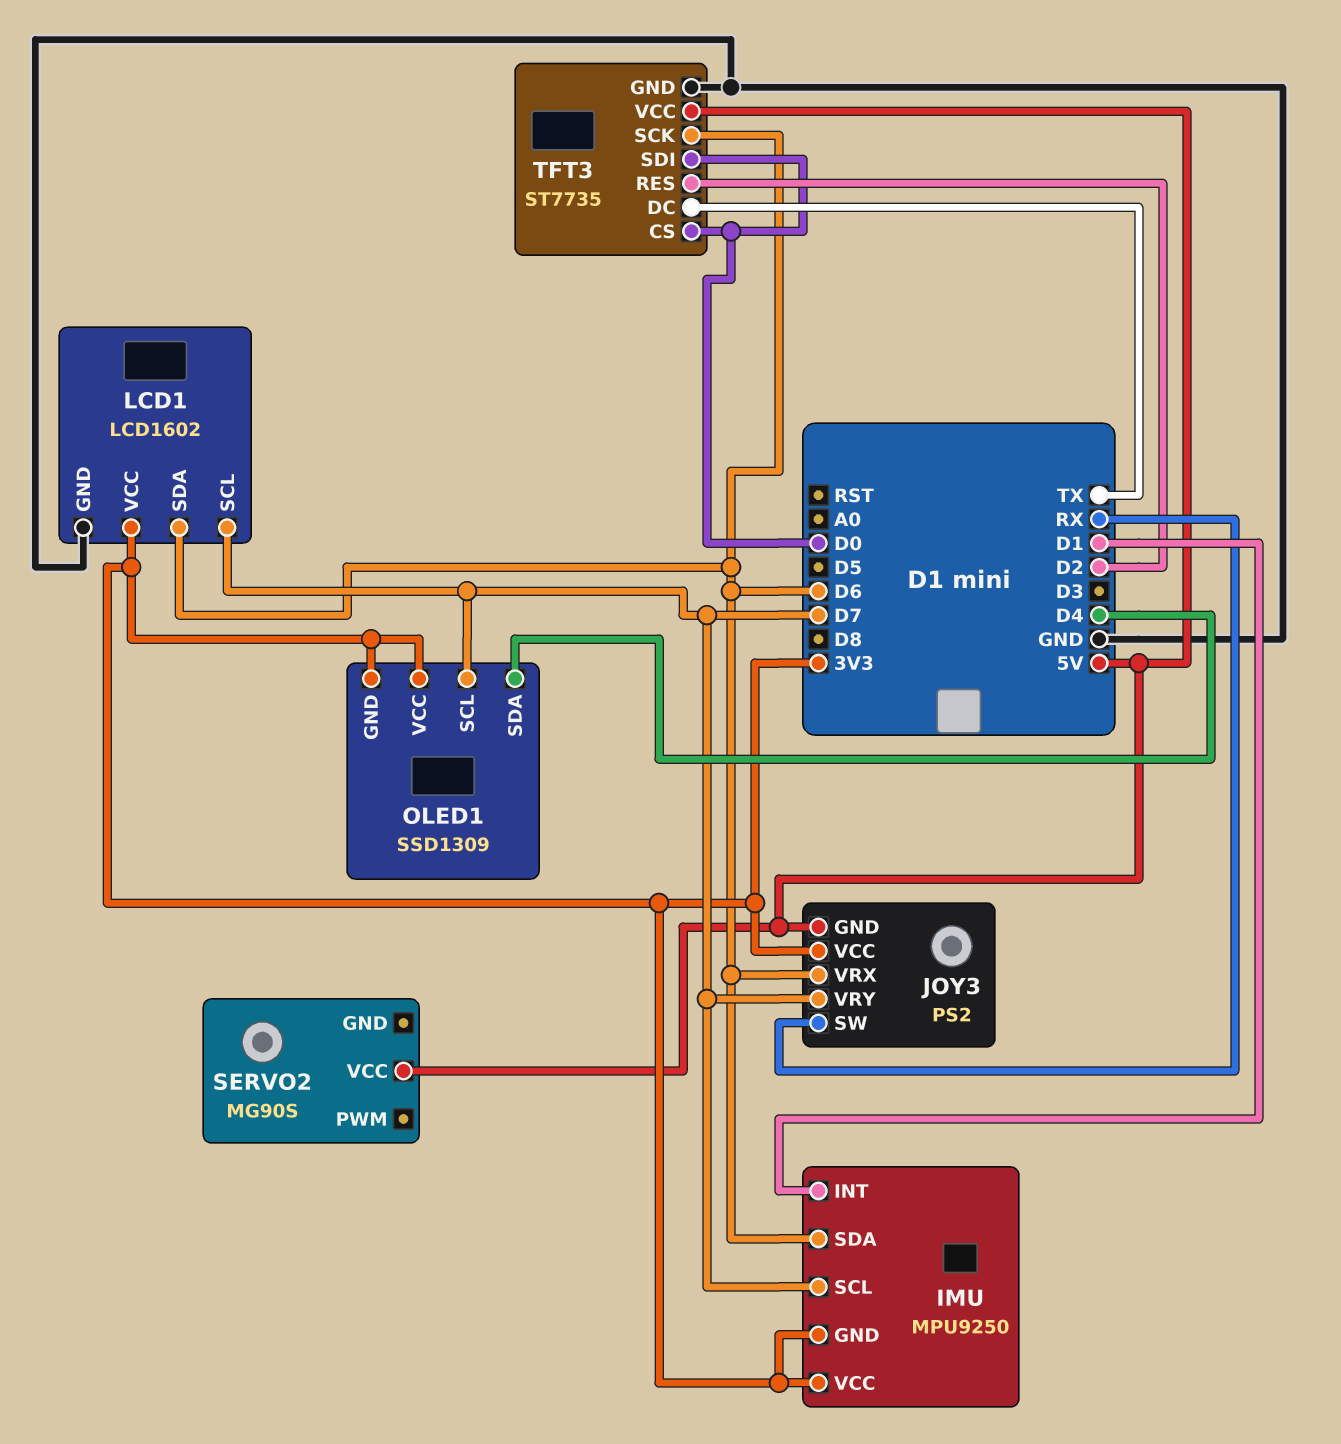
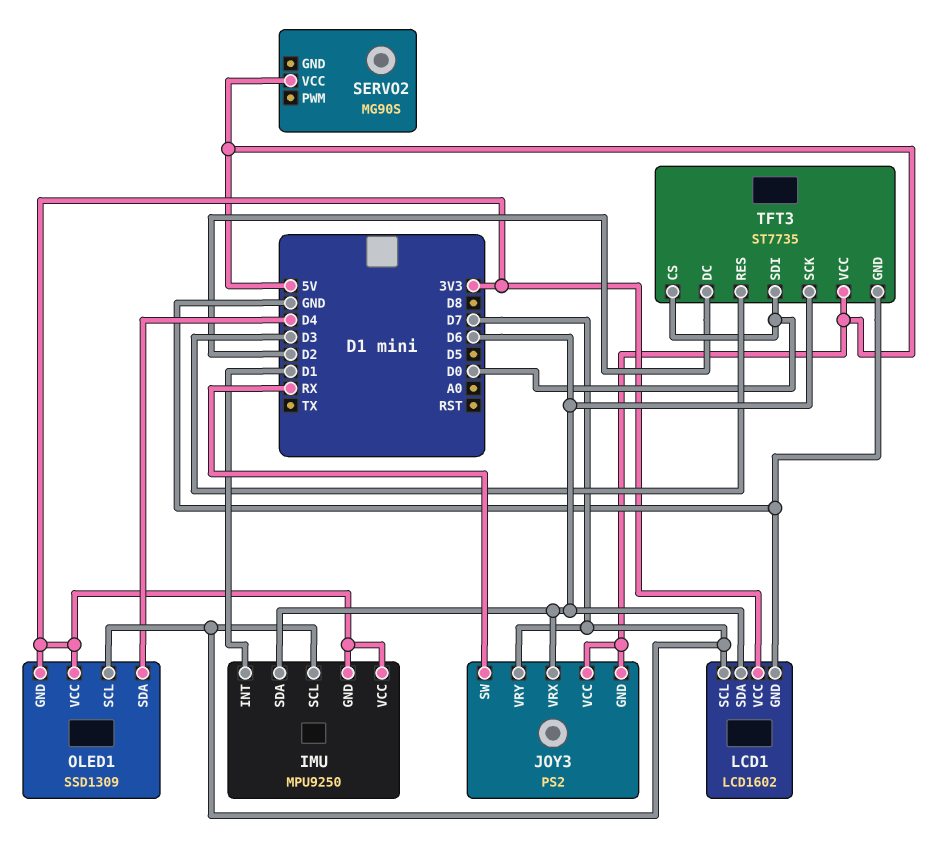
JOY3 pin VCC: 3V3 -> 5V
TFT3 pin DC: TX -> D2
TFT3 pin RES: D2 -> D3

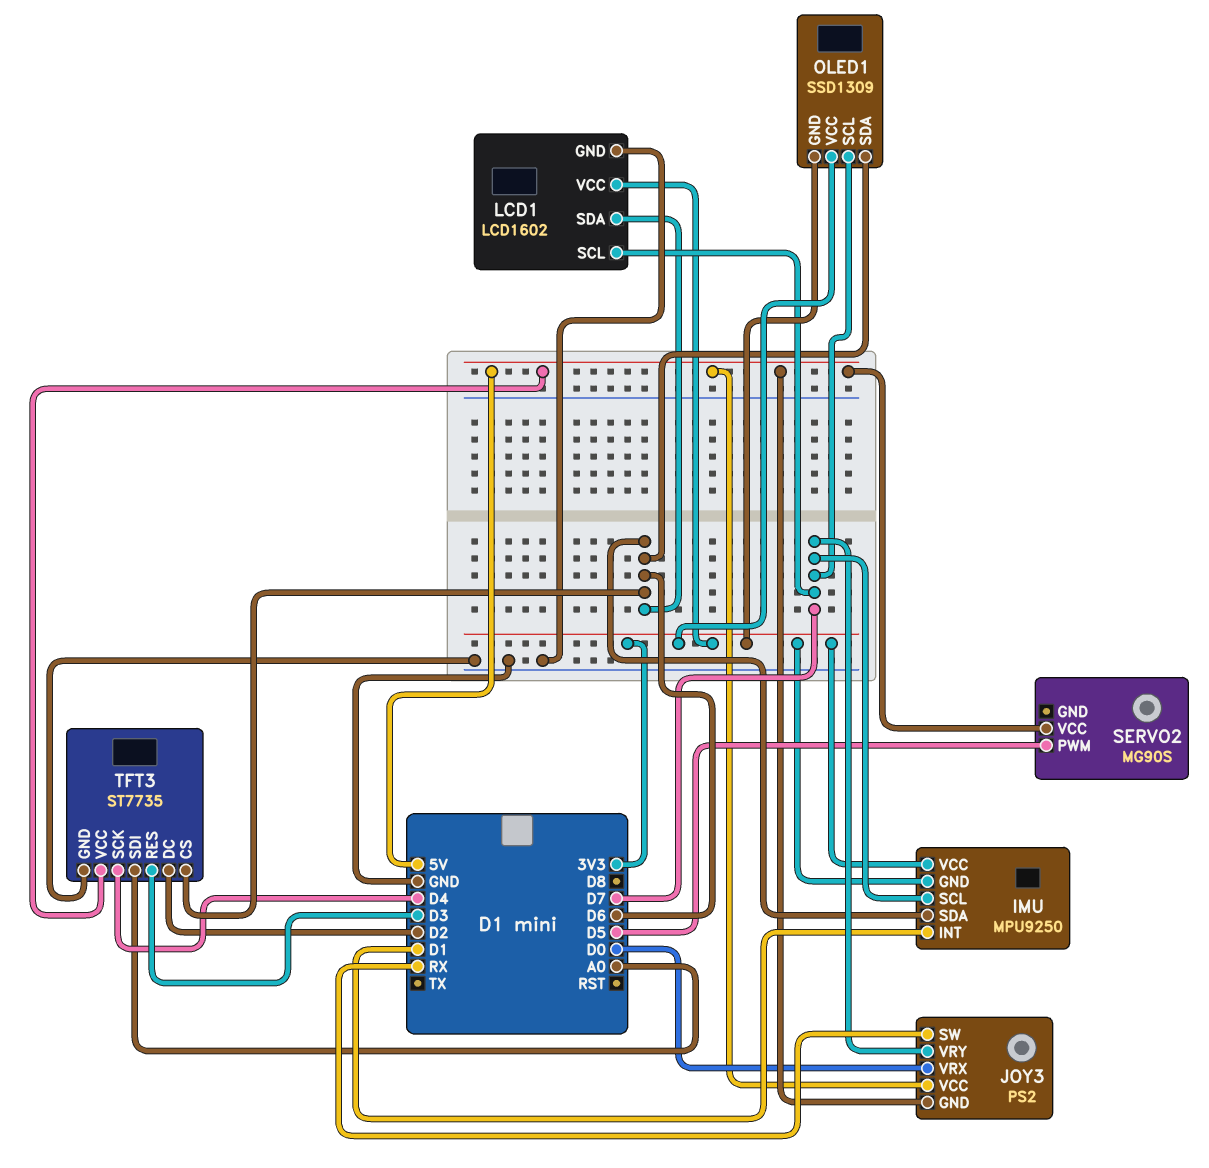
JOY3 pin VRX: D6 -> D0
OLED1 pin SDA: D4 -> D6
SERVO2 pin PWM: none -> D5
TFT3 pin CS: D0 -> D6
TFT3 pin SCK: D6 -> D4
TFT3 pin SDI: D0 -> A0

